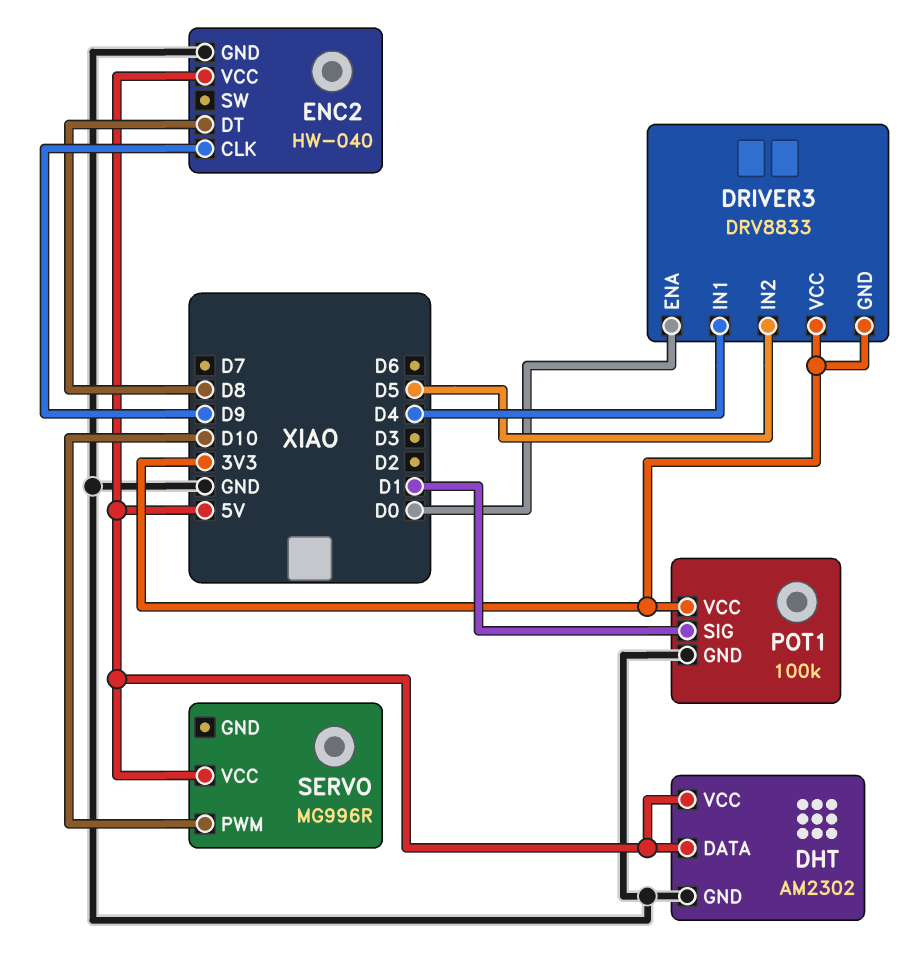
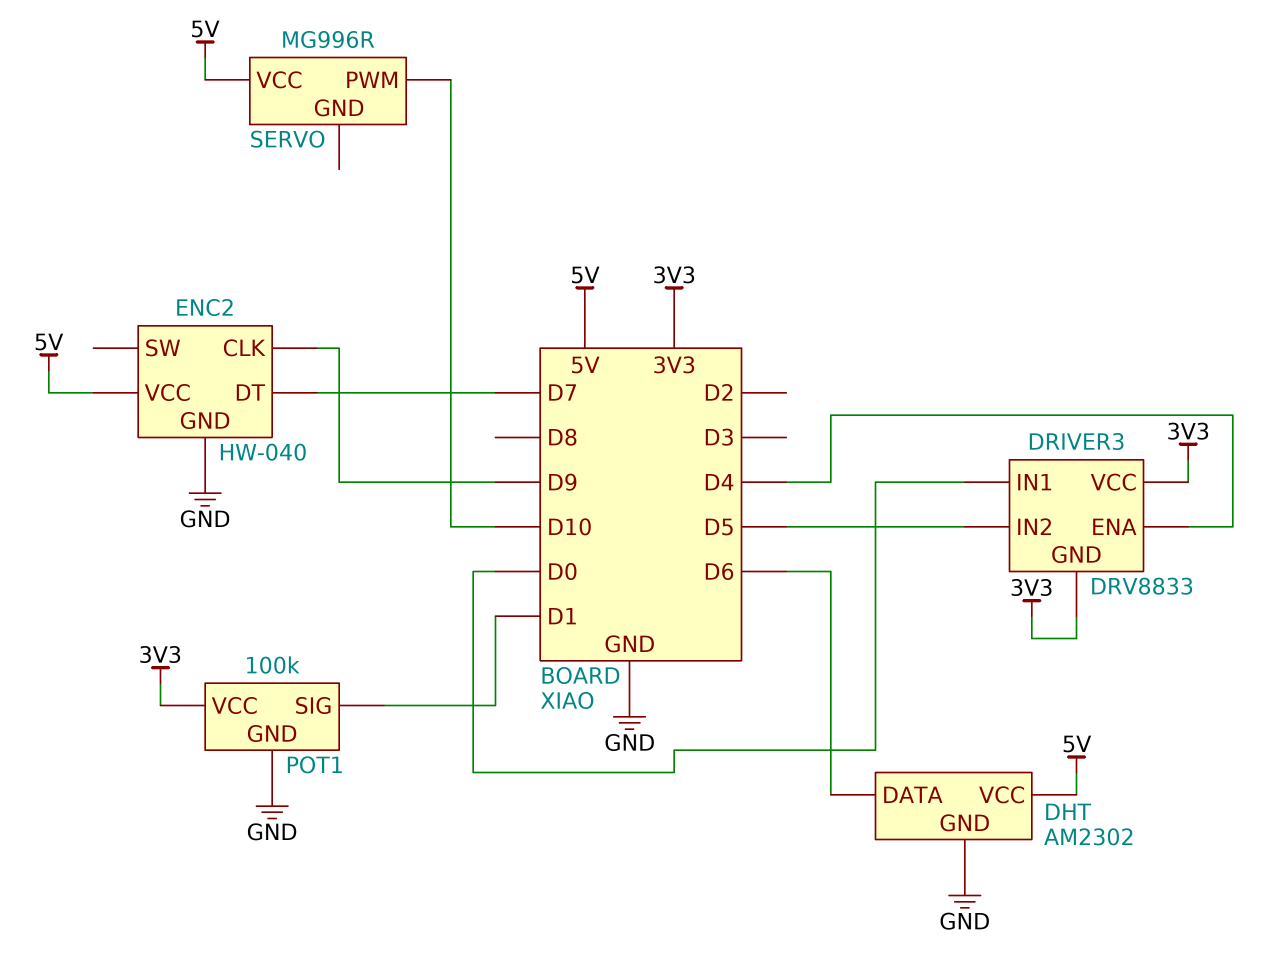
DHT pin DATA: 5V -> D6
DRIVER3 pin ENA: D0 -> D4
DRIVER3 pin IN1: D4 -> D0
ENC2 pin DT: D8 -> D7

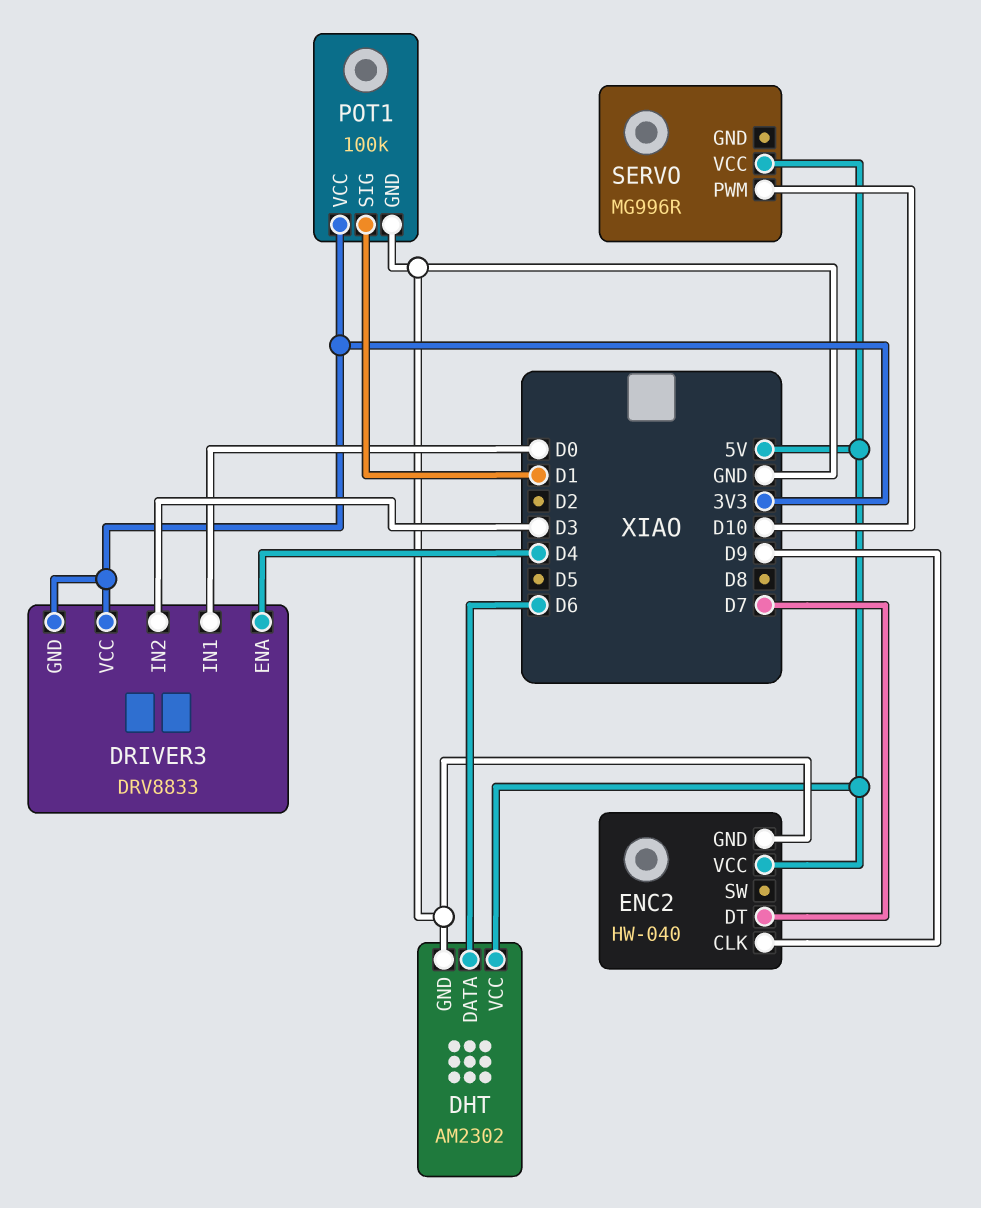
DRIVER3 pin IN2: D5 -> D3

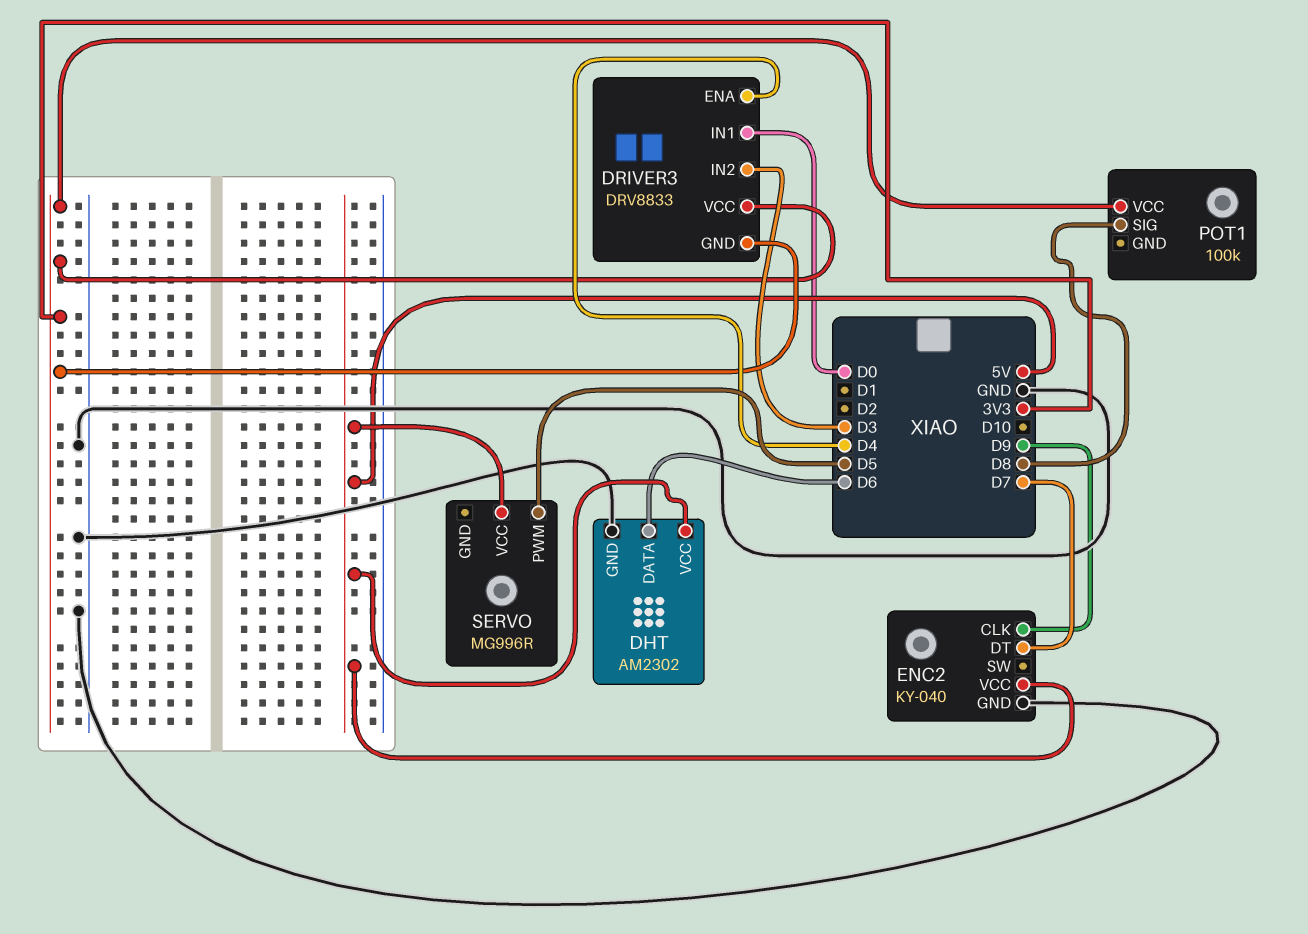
ENC2: HW-040 -> KY-040
POT1 pin GND: GND -> none
POT1 pin SIG: D1 -> D8
SERVO pin PWM: D10 -> D5

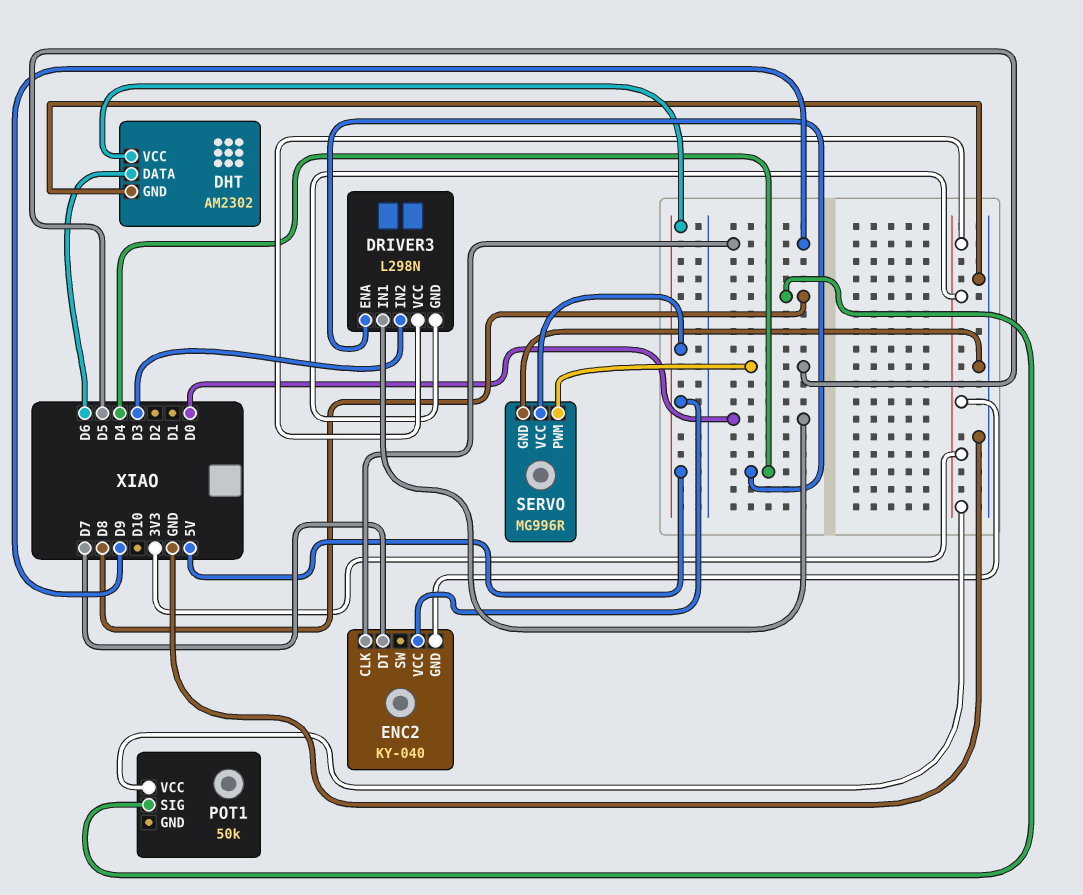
DRIVER3: DRV8833 -> L298N
ENC2 pin GND: GND -> 3V3
POT1: 100k -> 50k
SERVO pin GND: none -> GND

